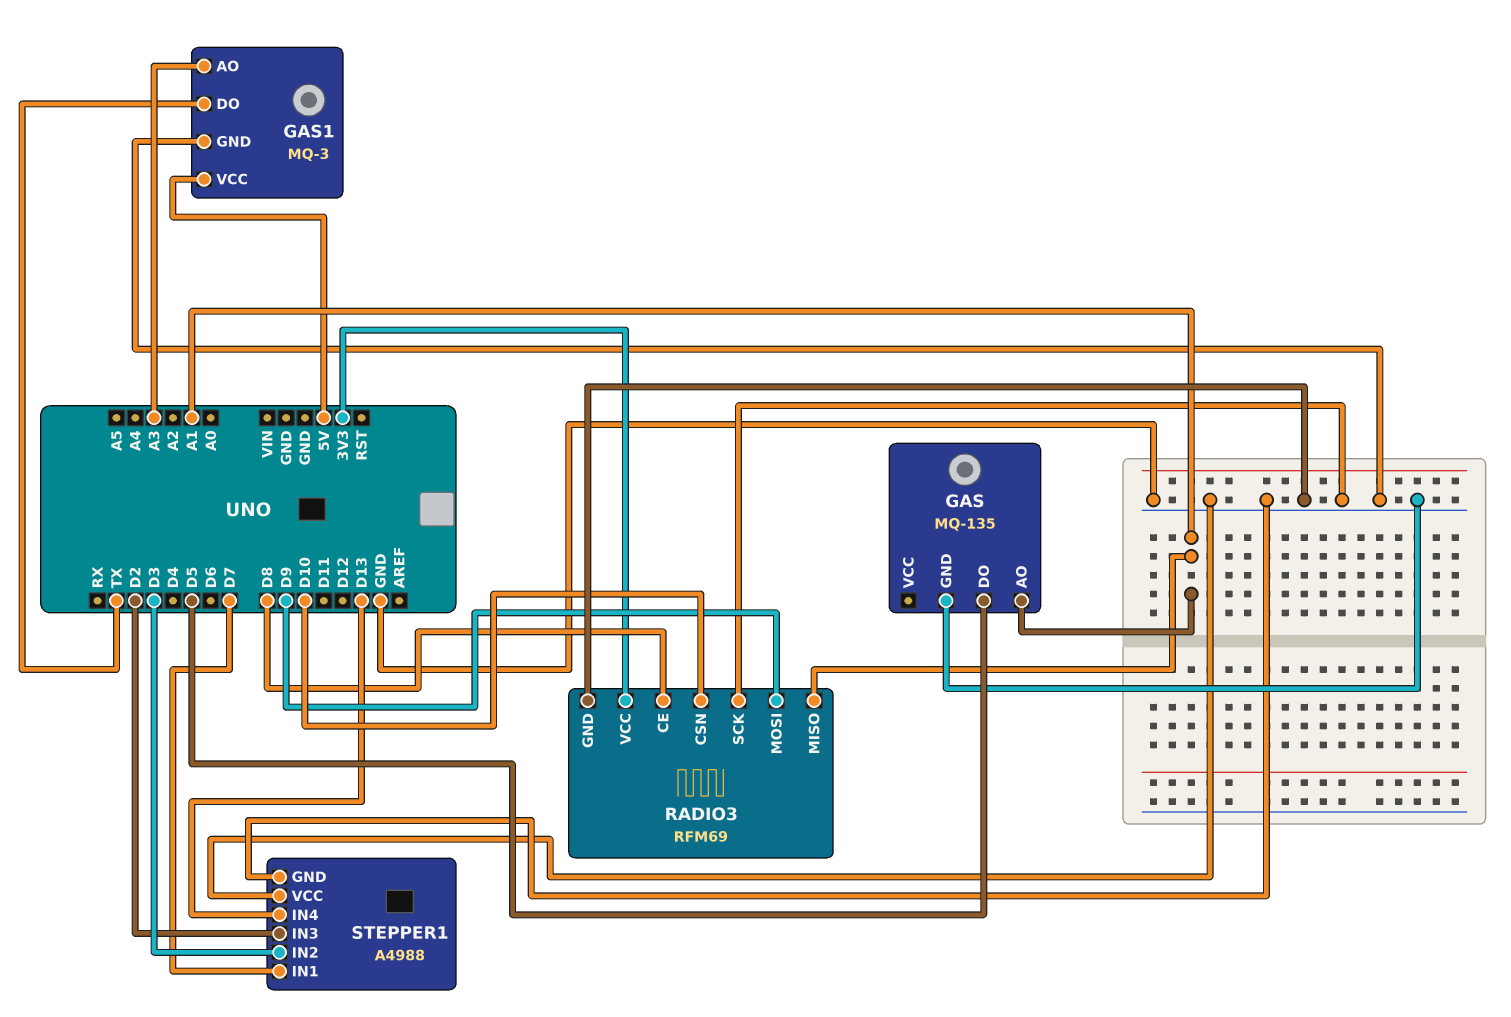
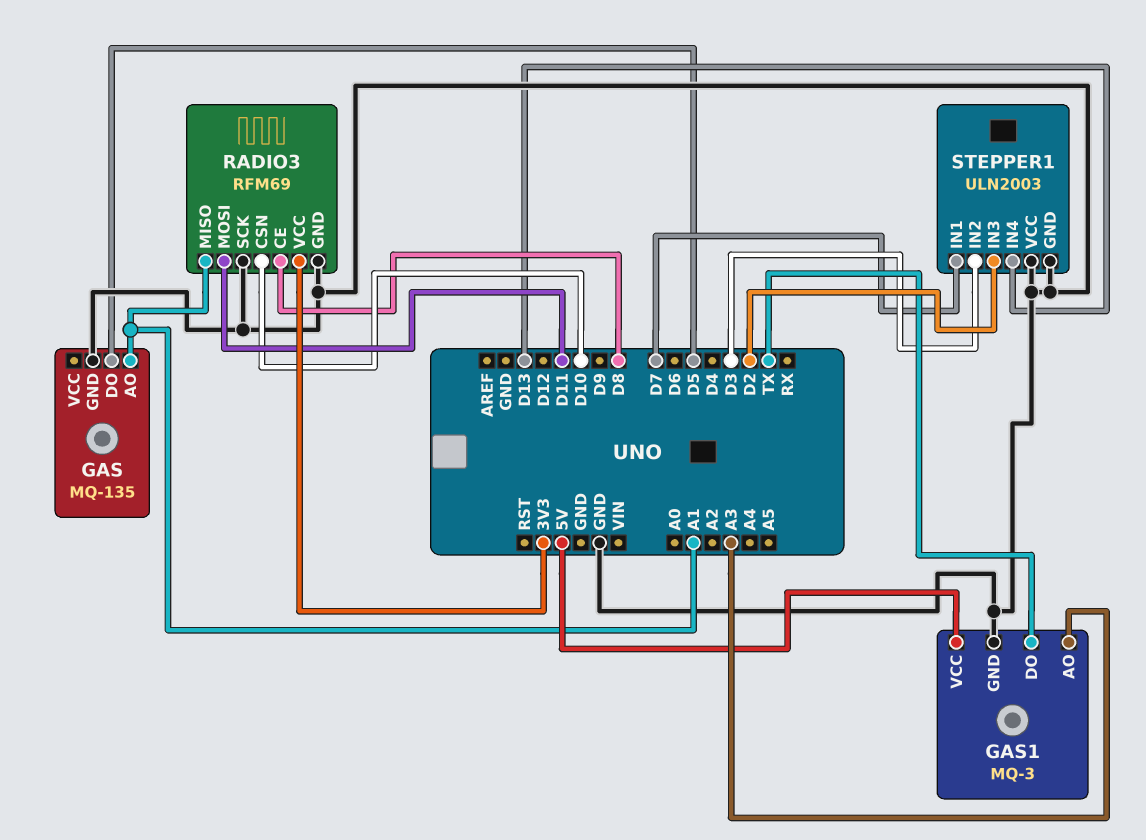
RADIO3 pin MOSI: D9 -> D11
STEPPER1: A4988 -> ULN2003

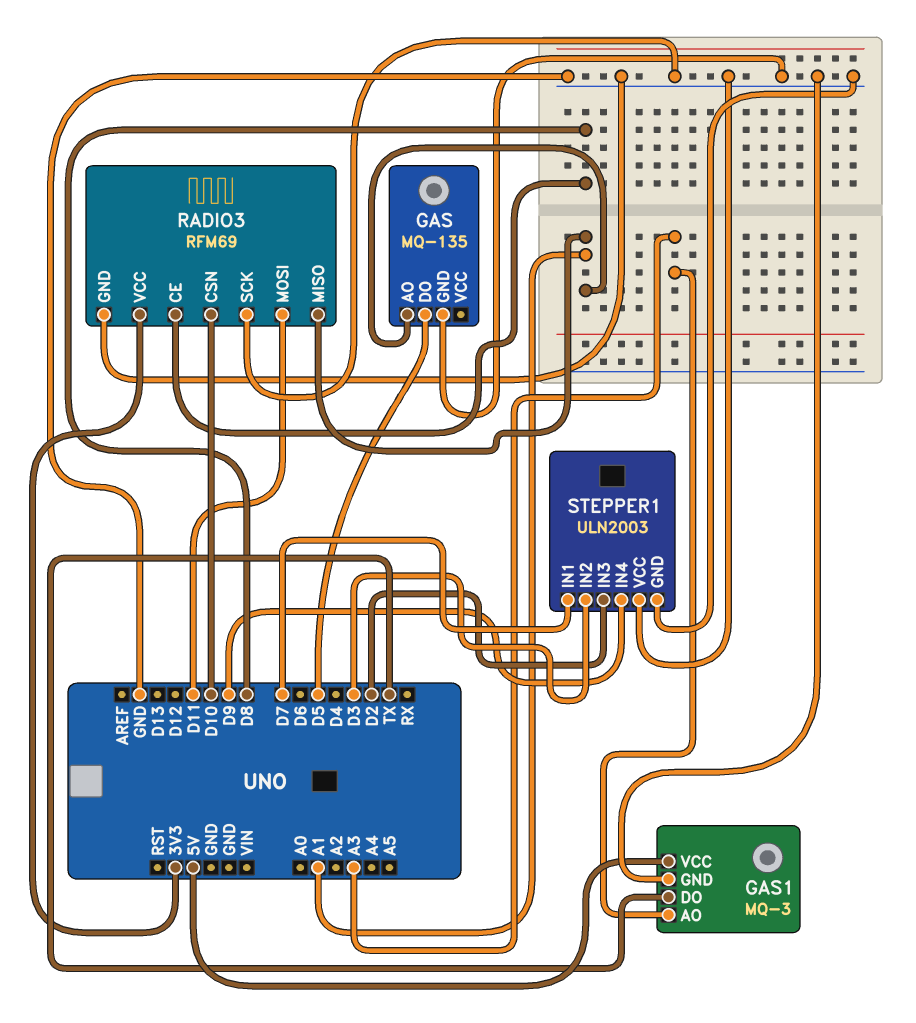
STEPPER1 pin IN4: D13 -> D9

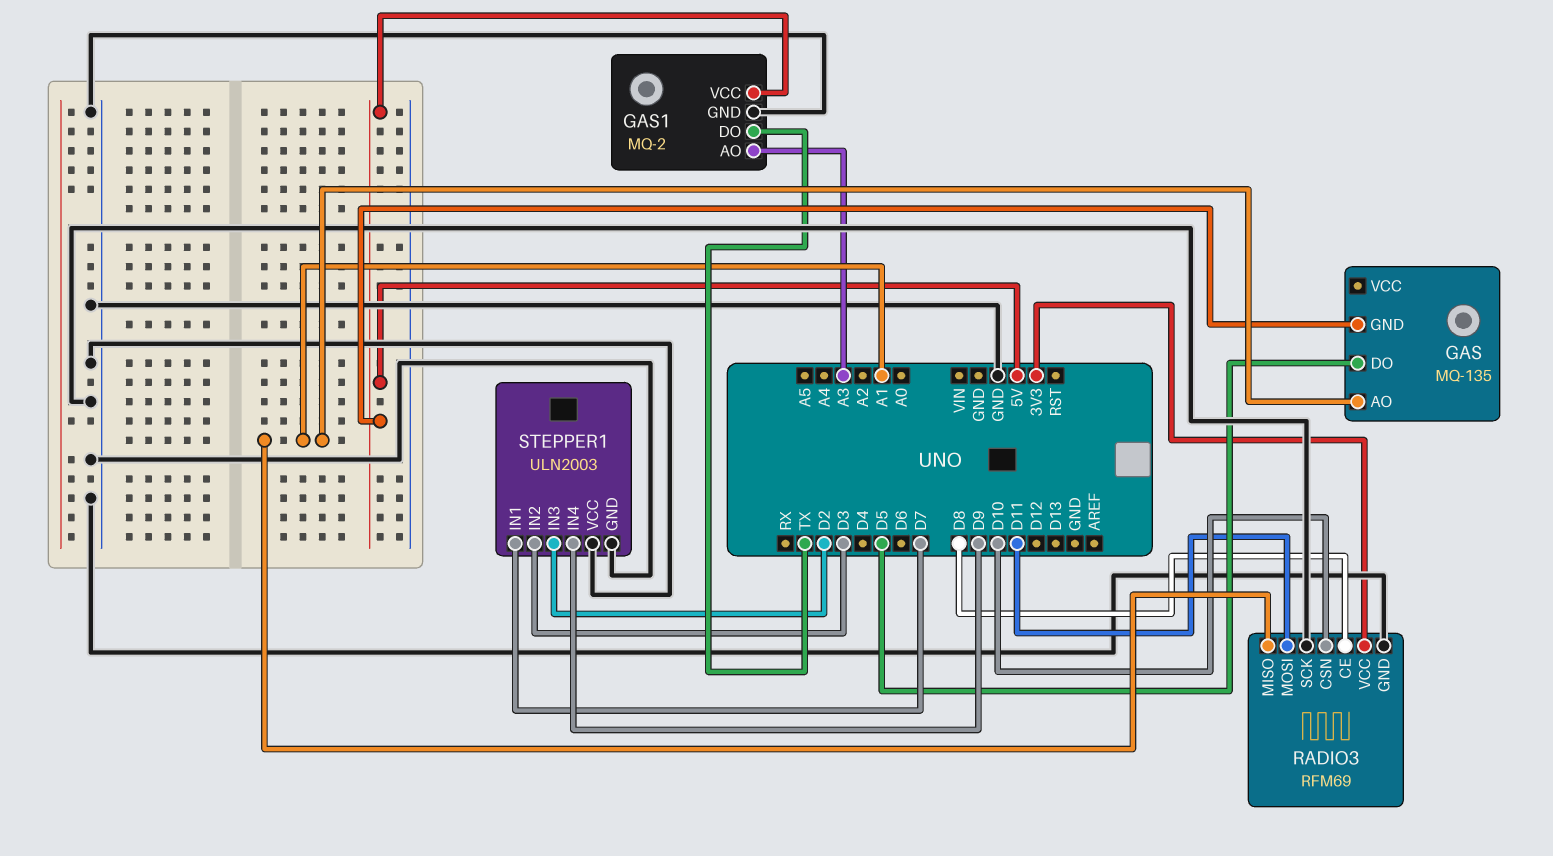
GAS pin GND: GND -> 5V
GAS1: MQ-3 -> MQ-2

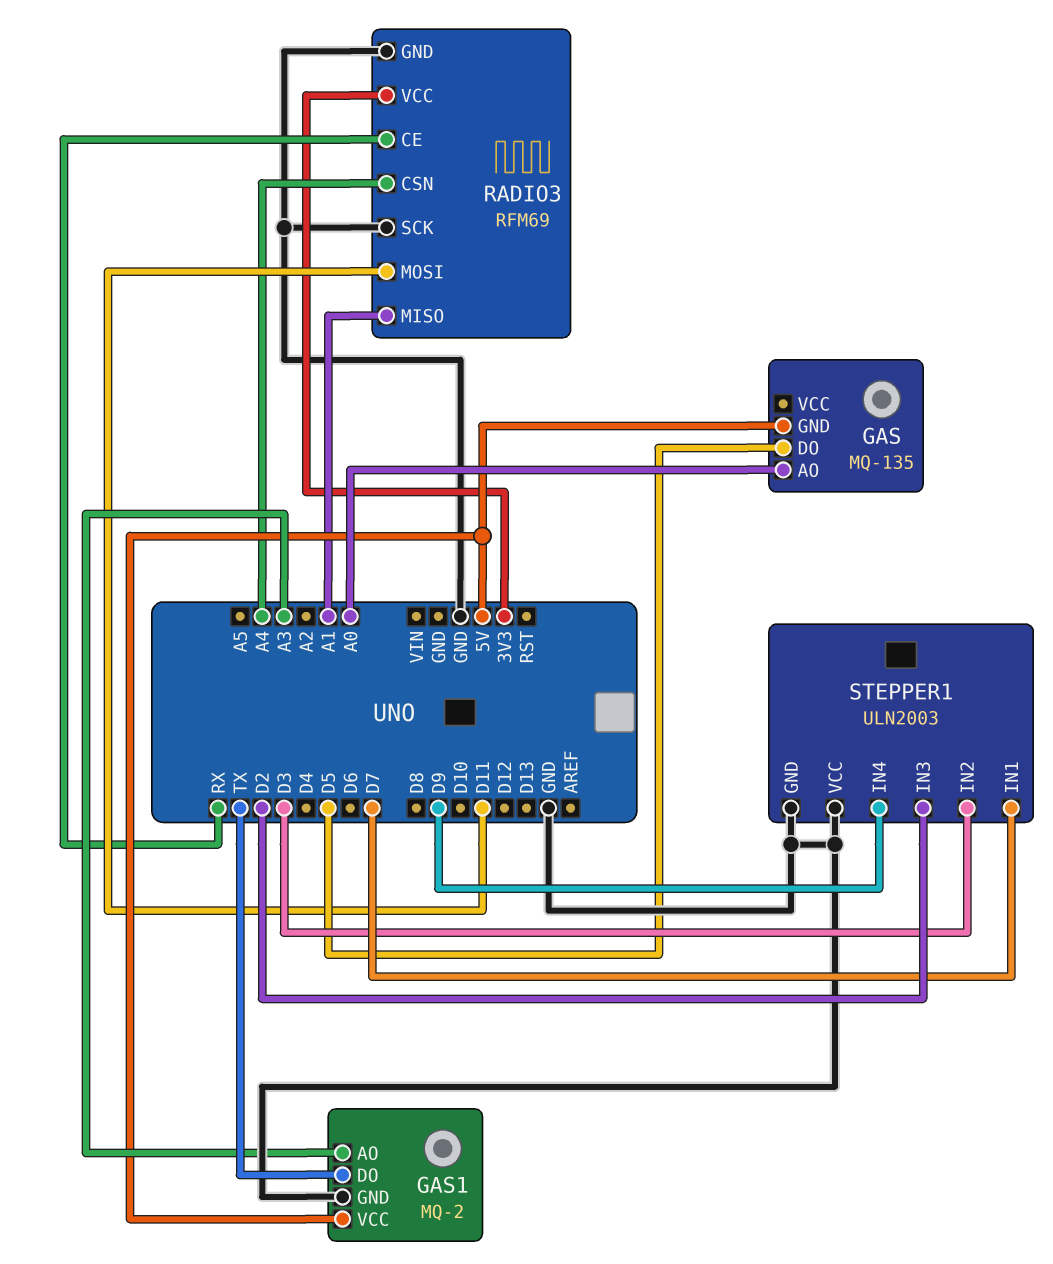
GAS pin AO: A1 -> A0
RADIO3 pin CE: D8 -> RX
RADIO3 pin CSN: D10 -> A4

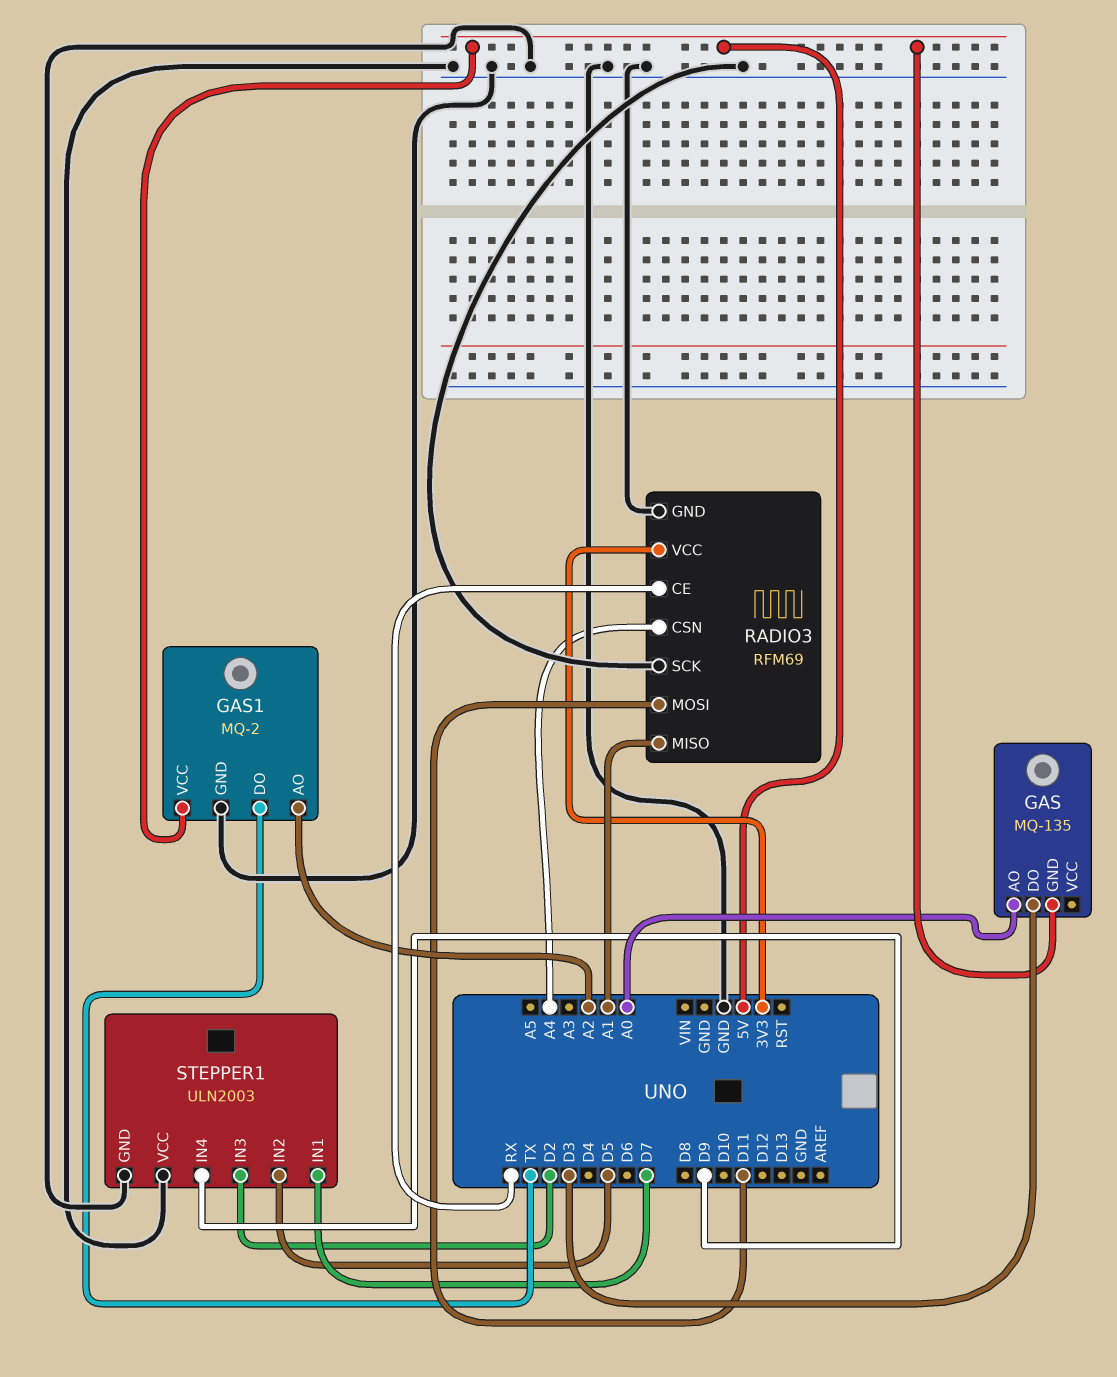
GAS pin DO: D5 -> D3
GAS1 pin AO: A3 -> A2
STEPPER1 pin IN2: D3 -> D5

